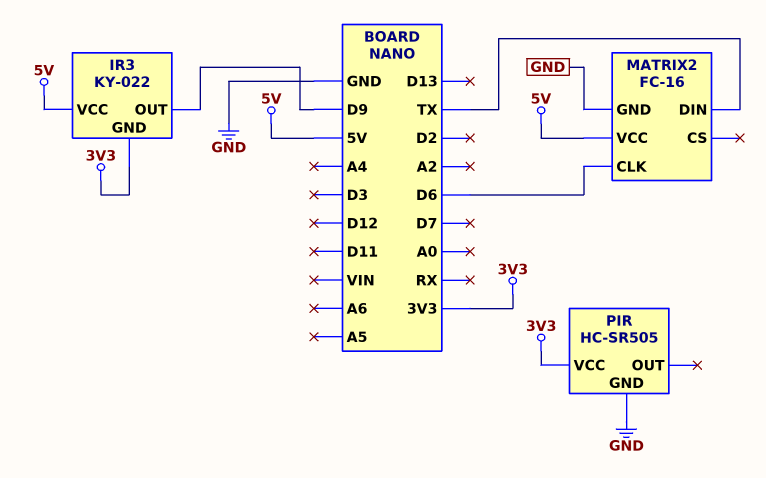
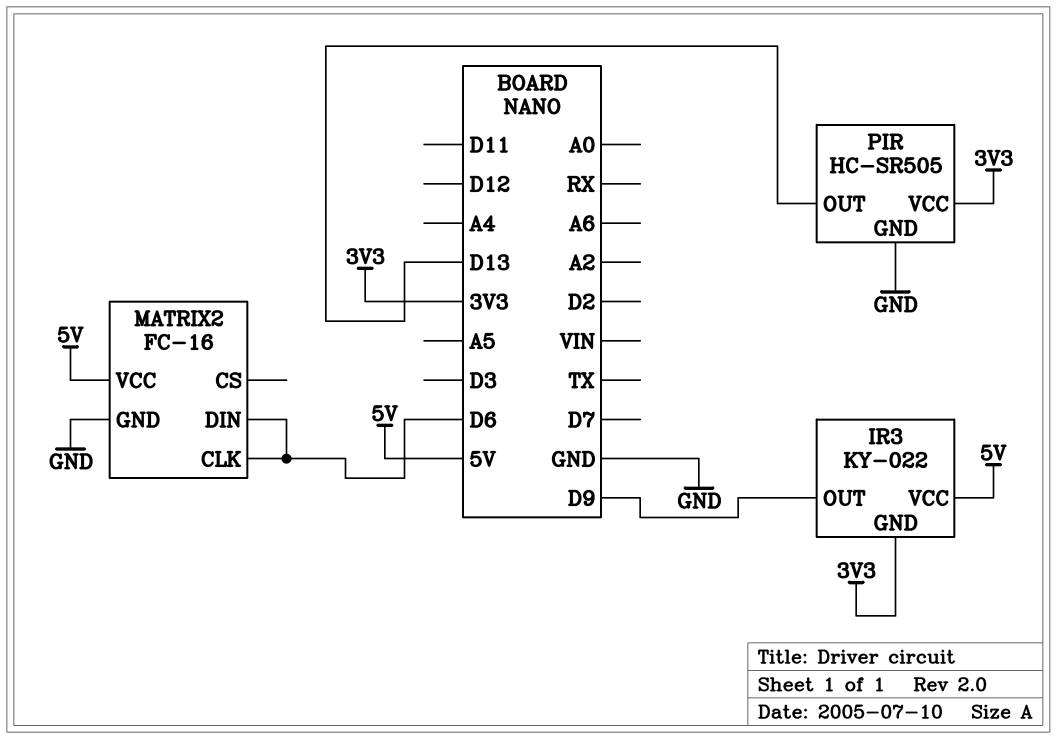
MATRIX2 pin DIN: TX -> D6
PIR pin OUT: none -> D13

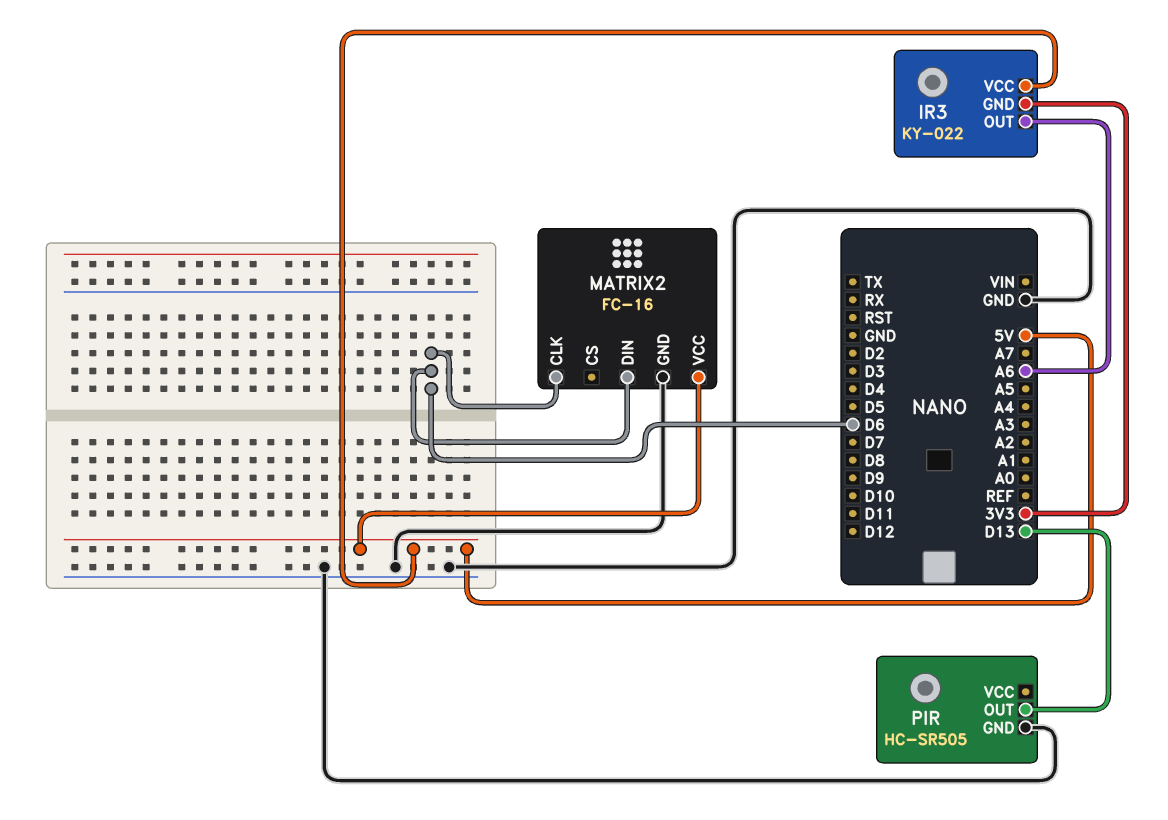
IR3 pin OUT: D9 -> A6
PIR pin VCC: 3V3 -> none

